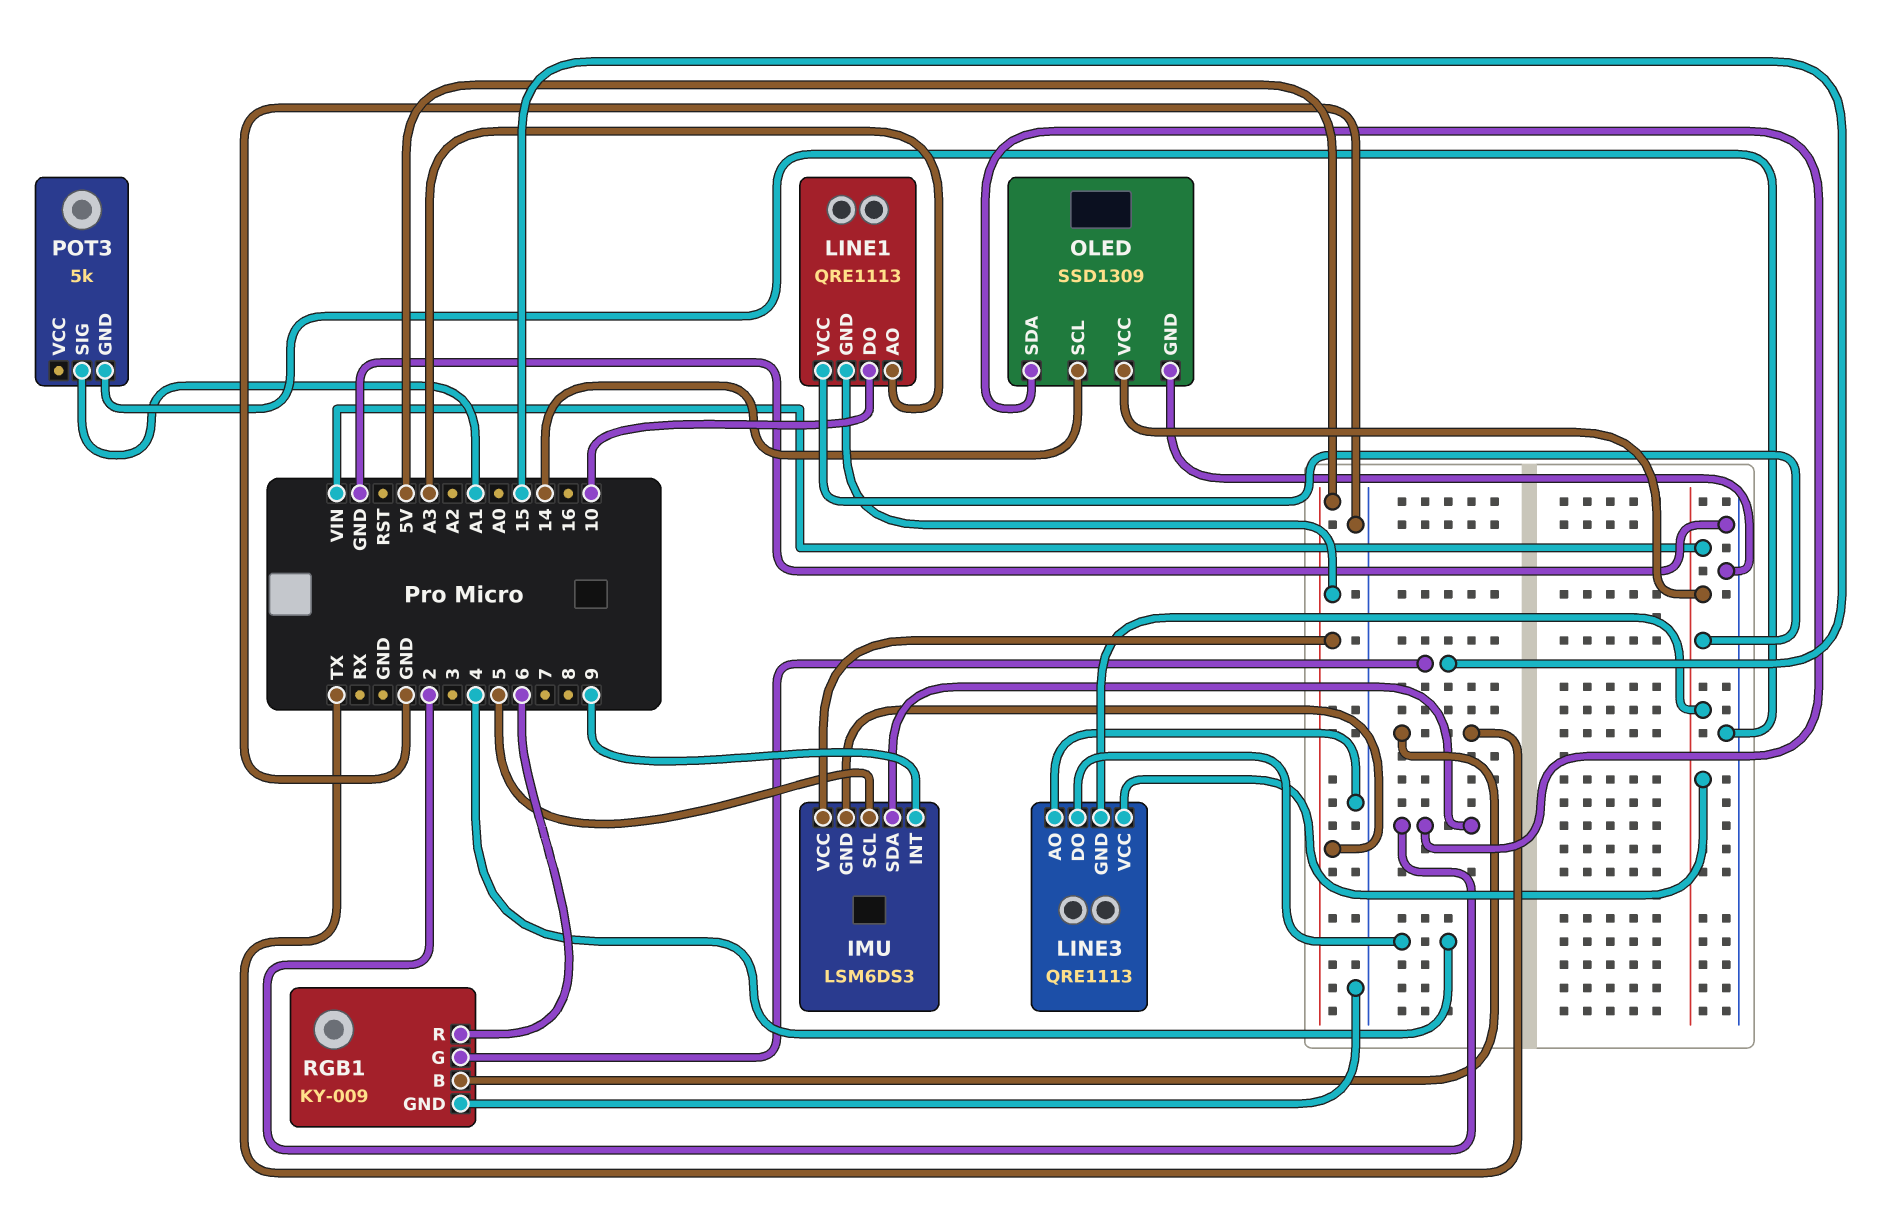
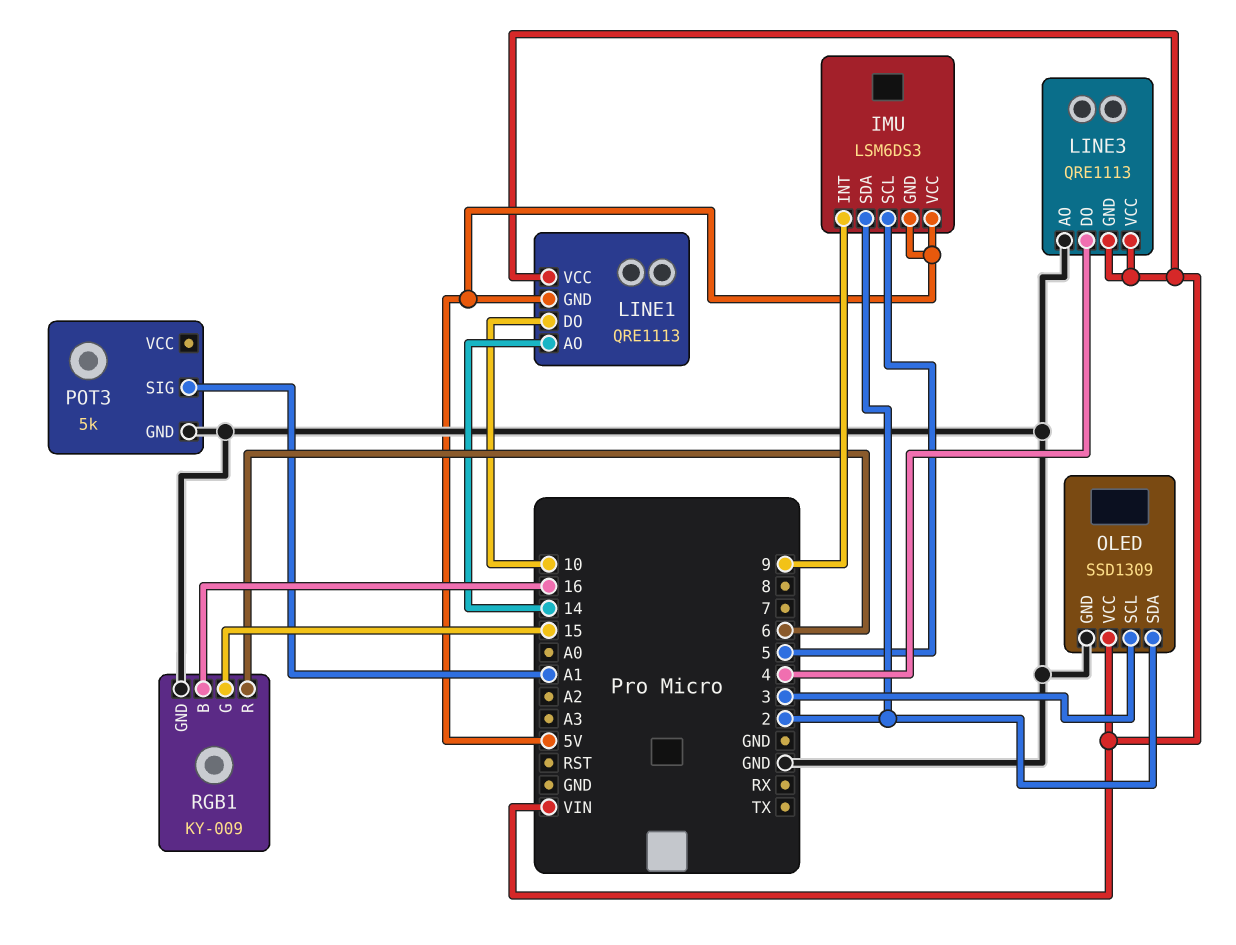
LINE1 pin AO: A3 -> 14
OLED pin SCL: 14 -> 3
RGB1 pin B: TX -> 16

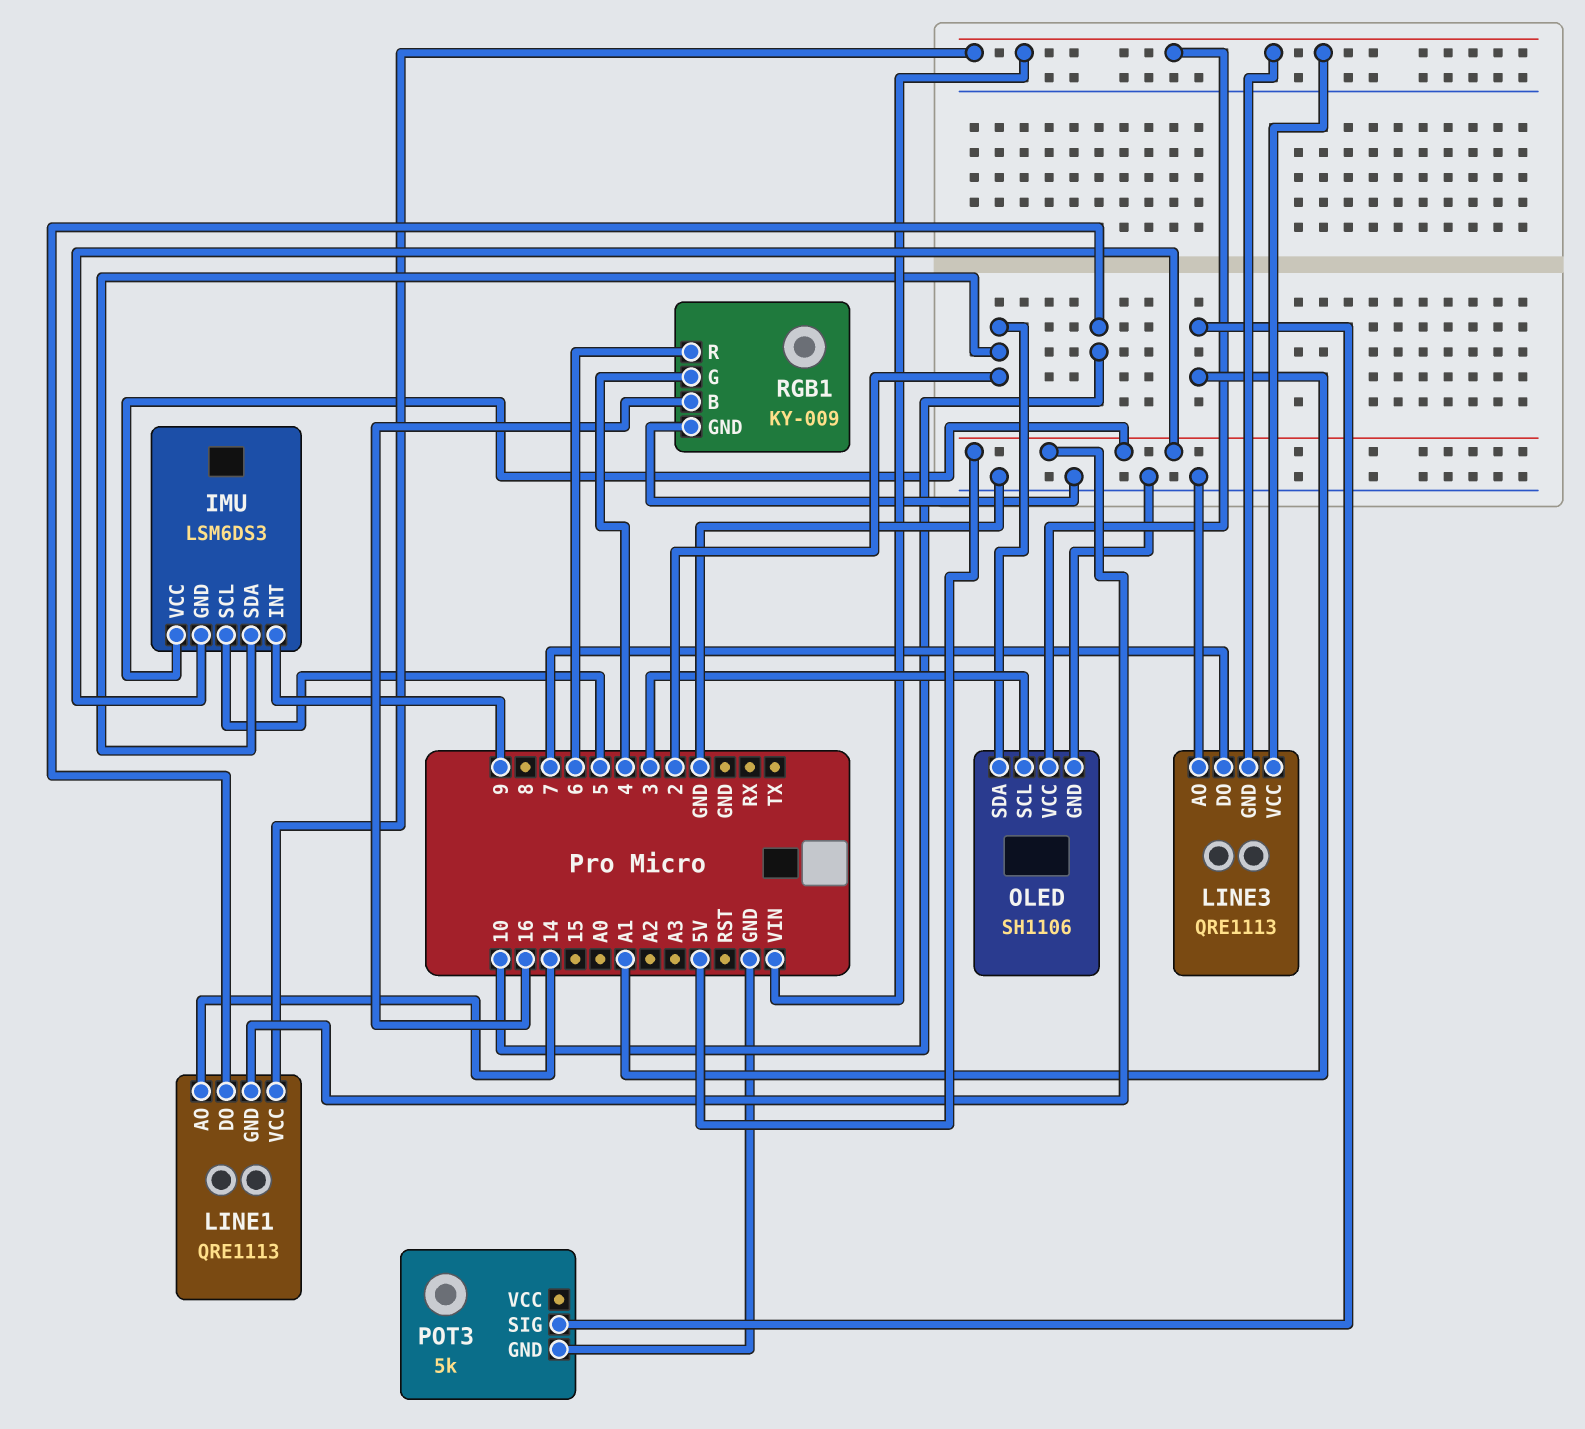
LINE3 pin DO: 4 -> 7
OLED: SSD1309 -> SH1106
RGB1 pin G: 15 -> 4

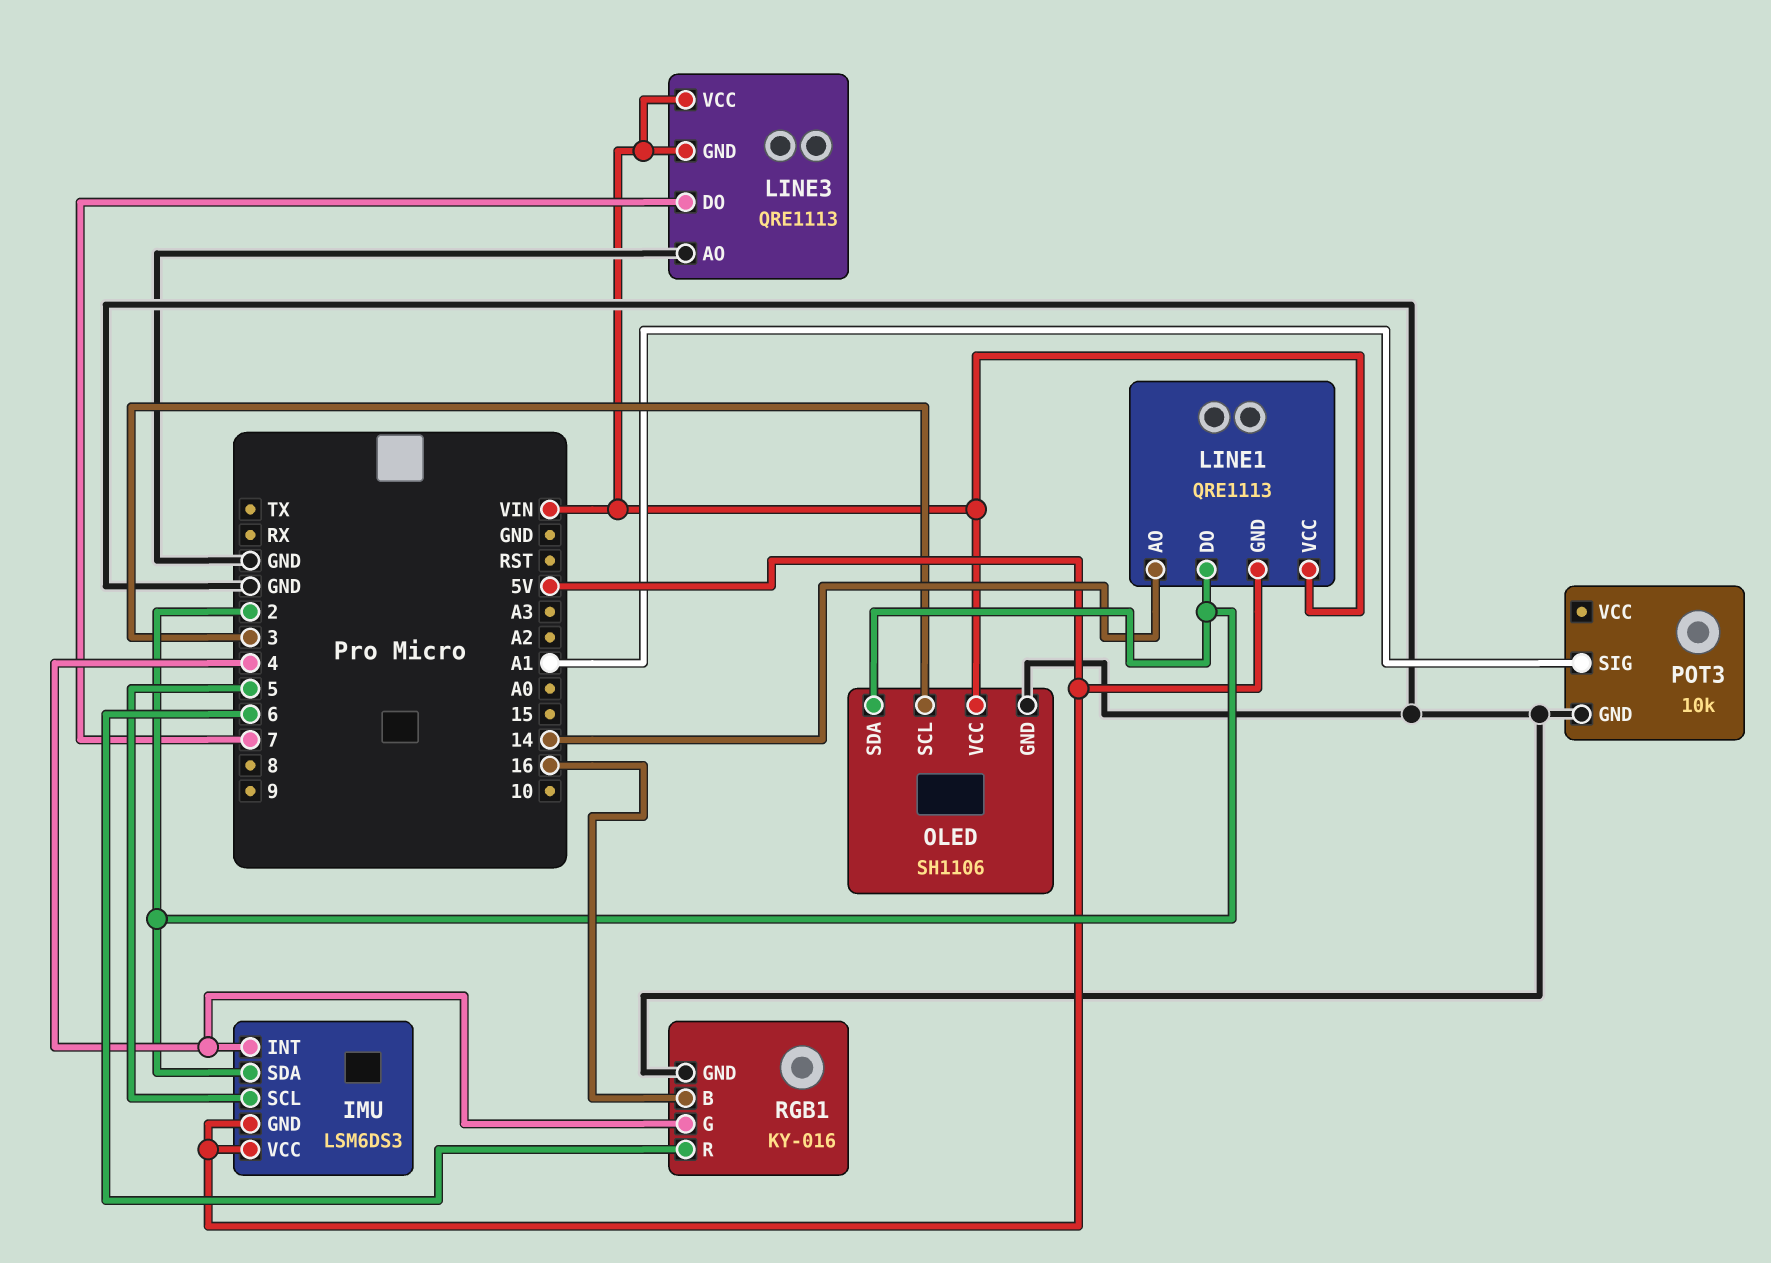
IMU pin INT: 9 -> 4
LINE1 pin DO: 10 -> 2
POT3: 5k -> 10k
RGB1: KY-009 -> KY-016

